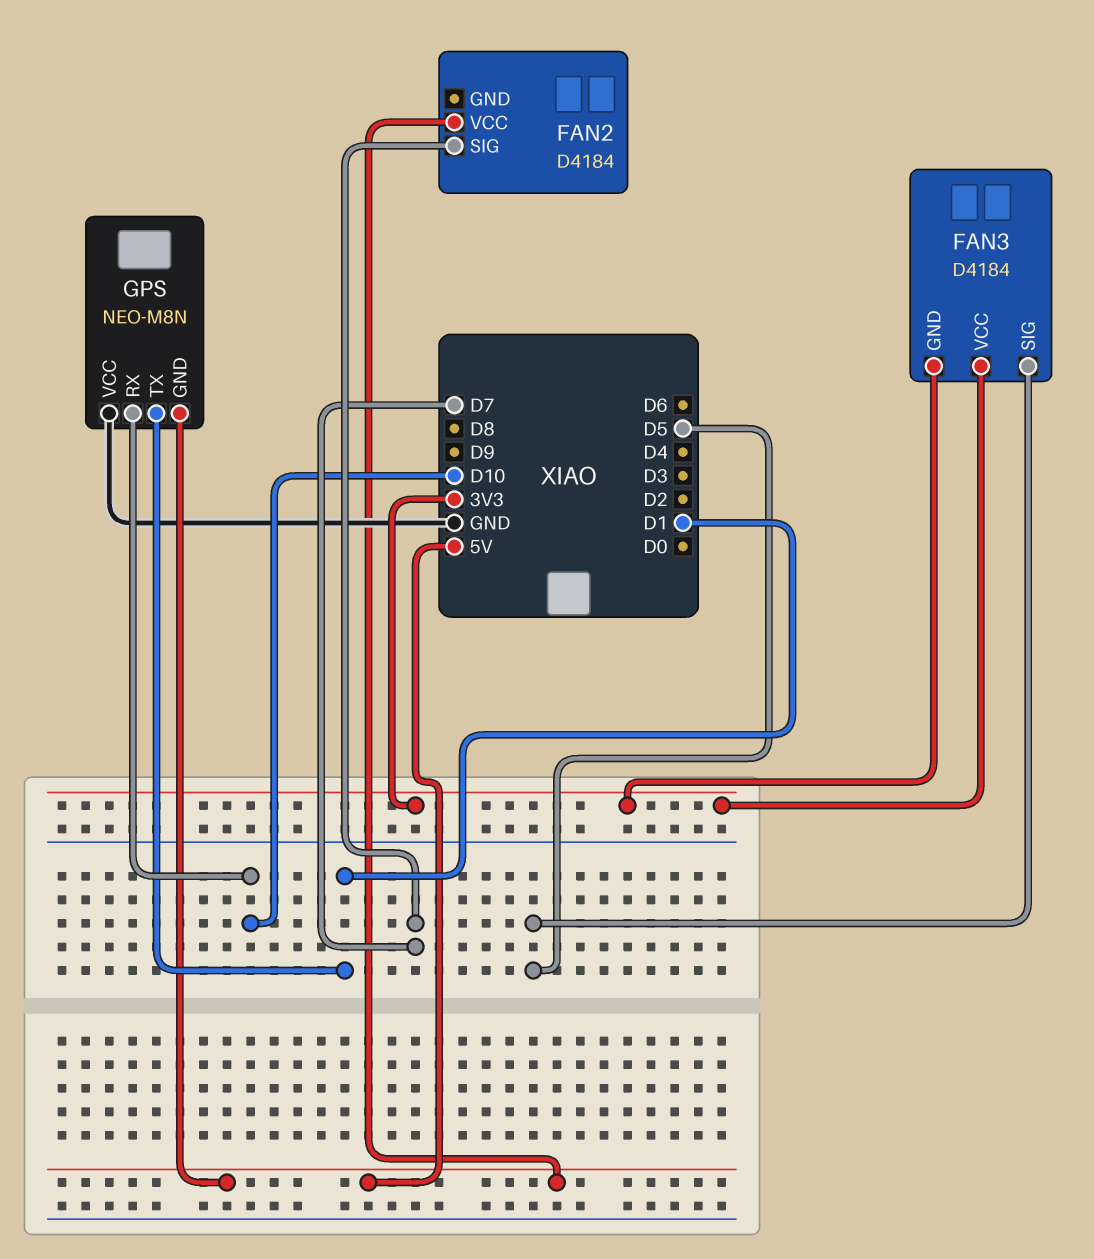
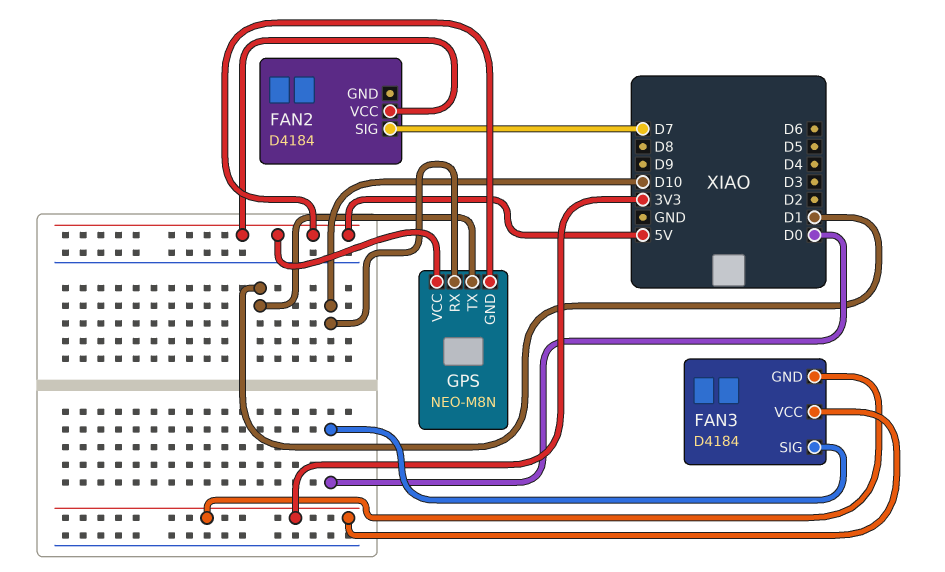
FAN3 pin SIG: D5 -> D0
GPS pin VCC: GND -> 5V

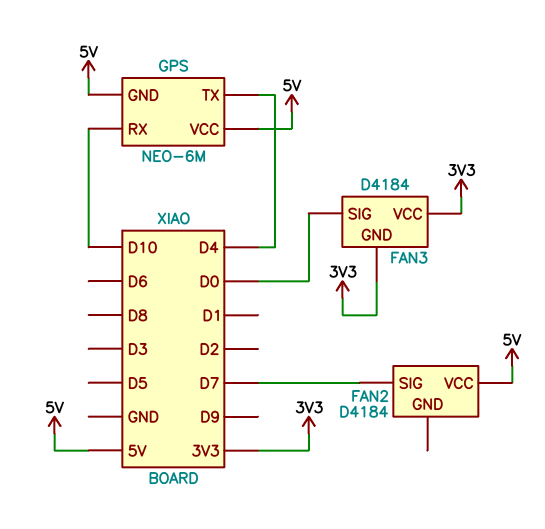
GPS: NEO-M8N -> NEO-6M
GPS pin TX: D1 -> D4

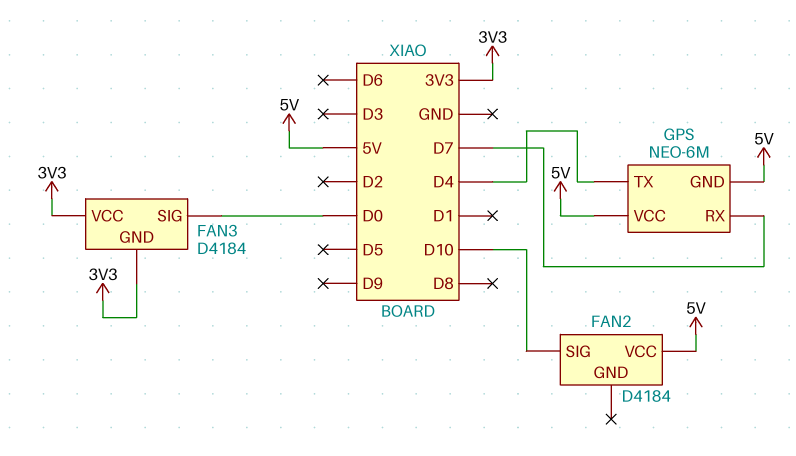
FAN2 pin SIG: D7 -> D10
GPS pin RX: D10 -> D7

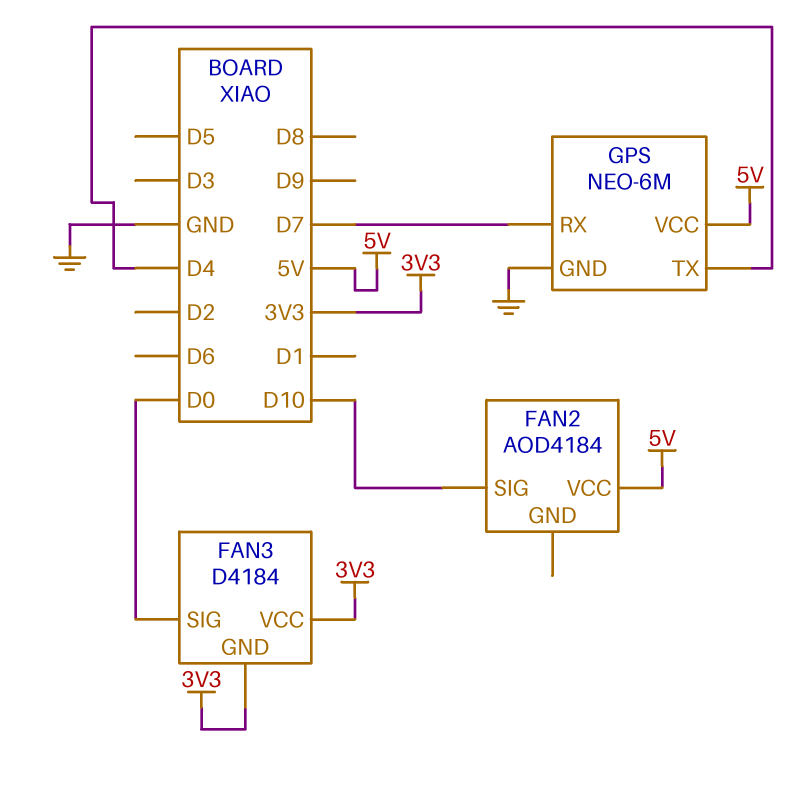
FAN2: D4184 -> AOD4184
GPS pin GND: 5V -> GND

